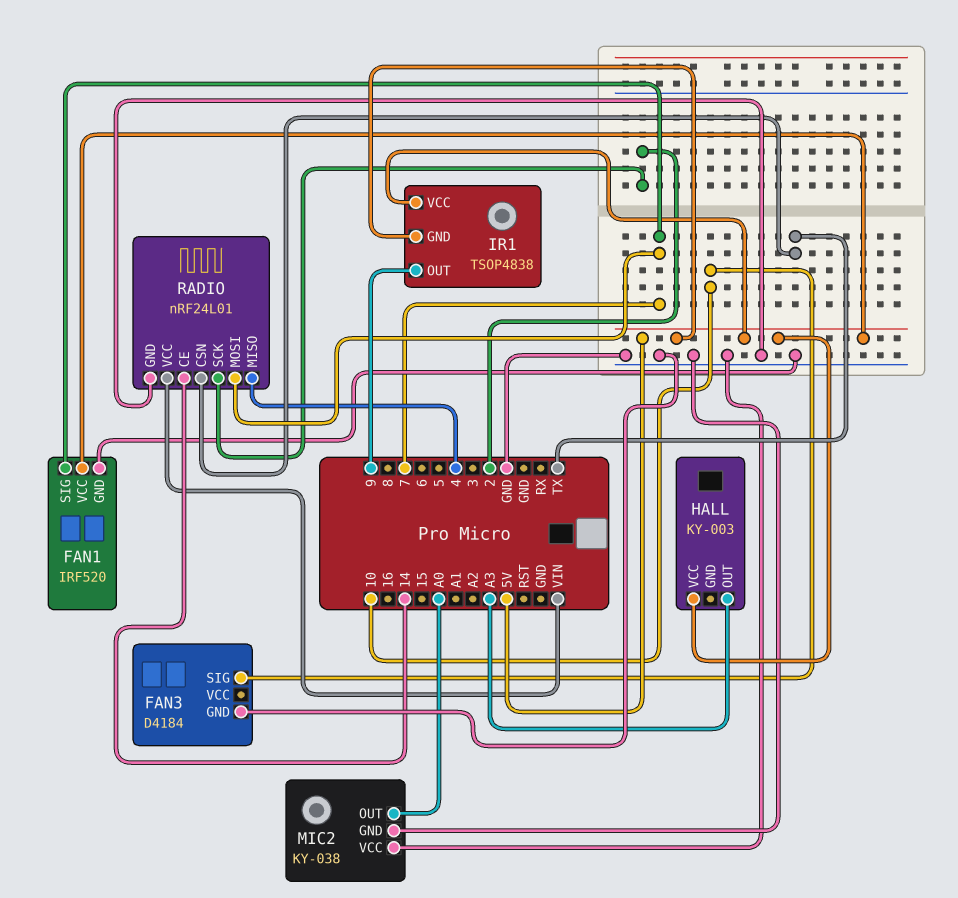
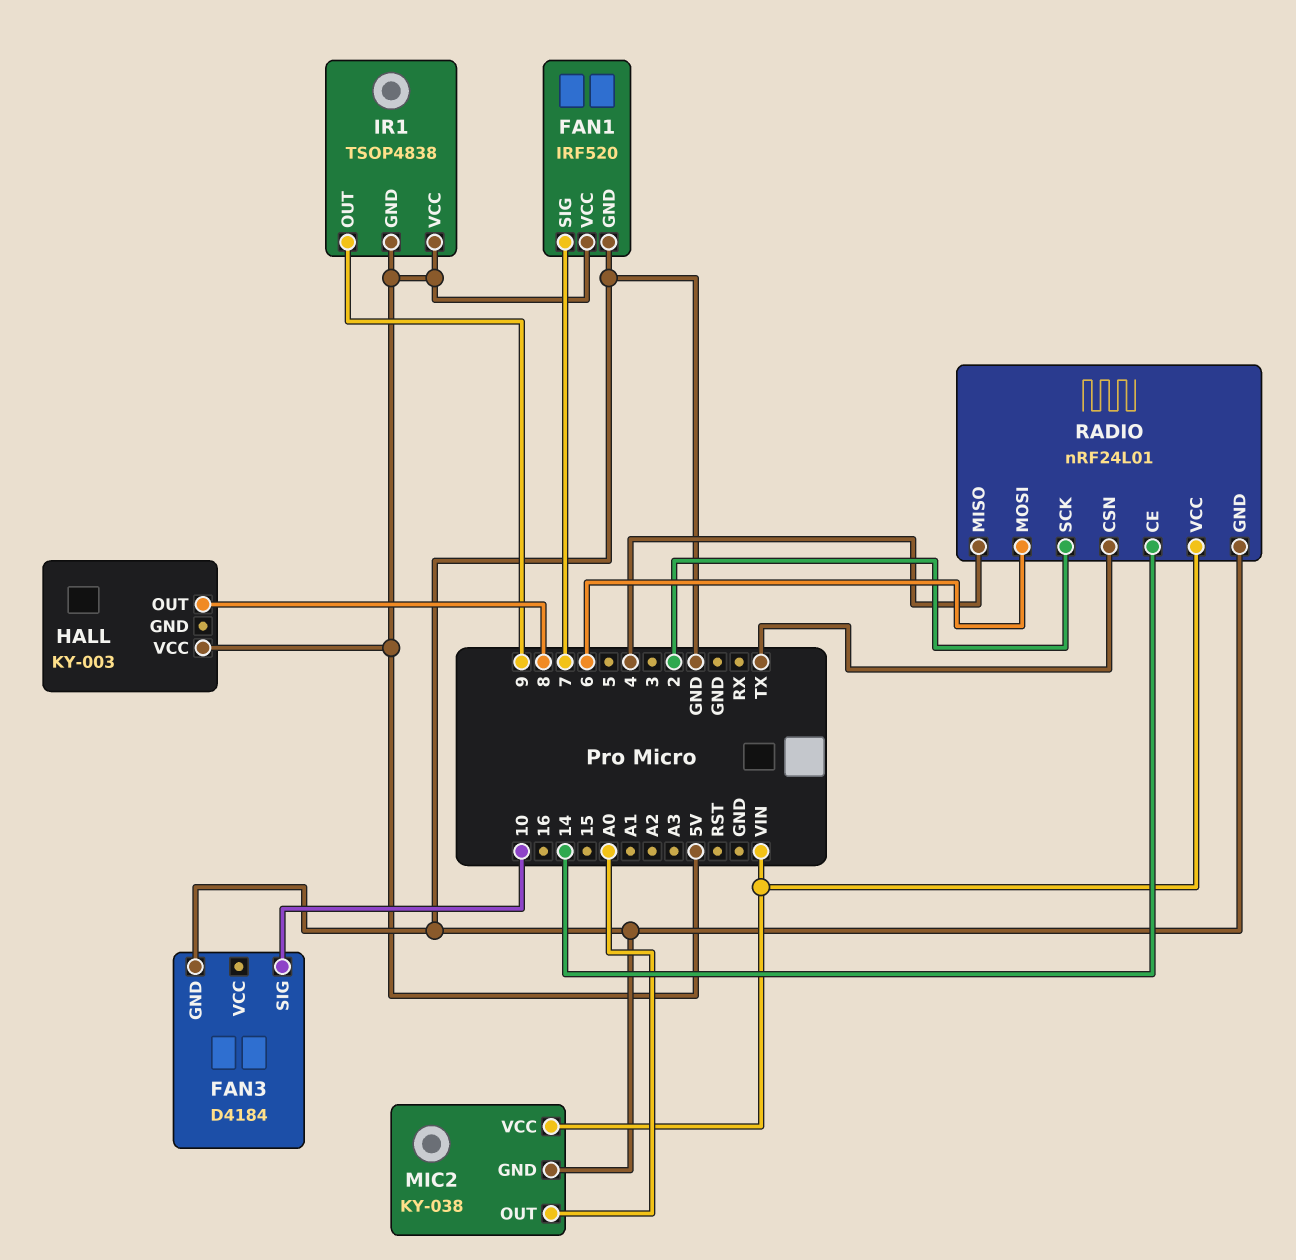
HALL pin OUT: A3 -> 8
MIC2 pin VCC: GND -> VIN
RADIO pin MOSI: 7 -> 6

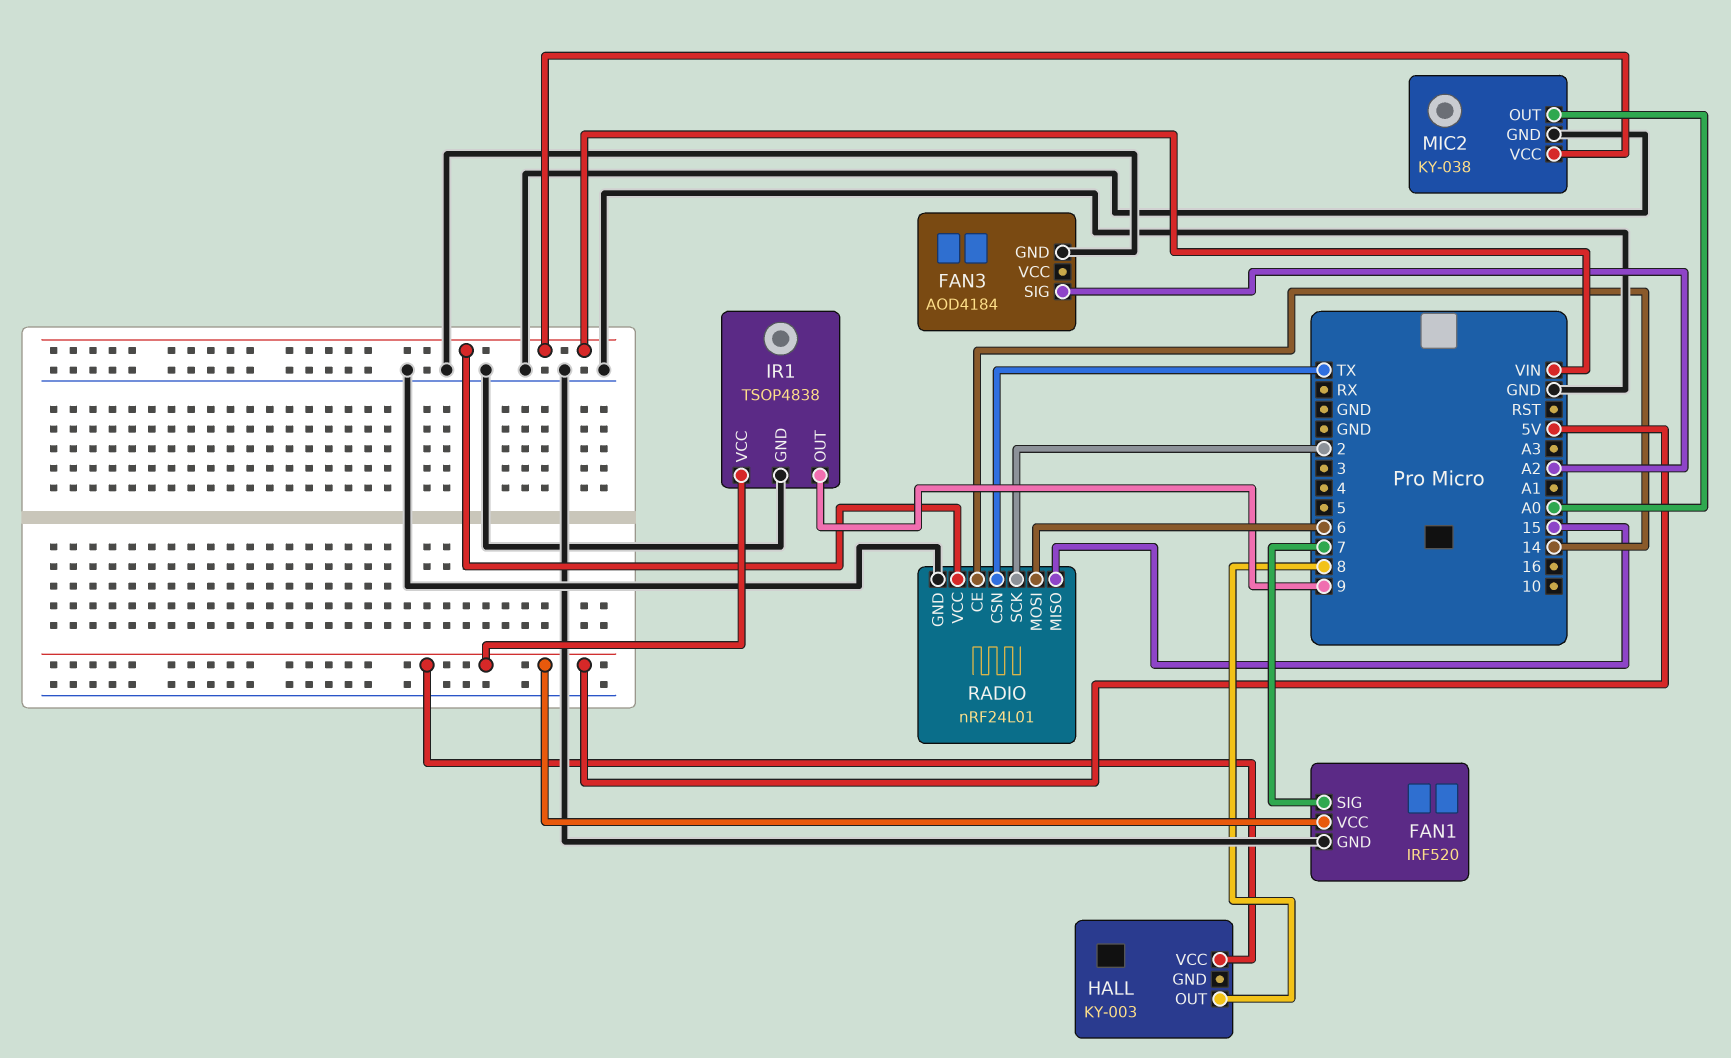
FAN3: D4184 -> AOD4184
FAN3 pin SIG: 10 -> A2
IR1 pin GND: 5V -> GND
RADIO pin MISO: 4 -> 15

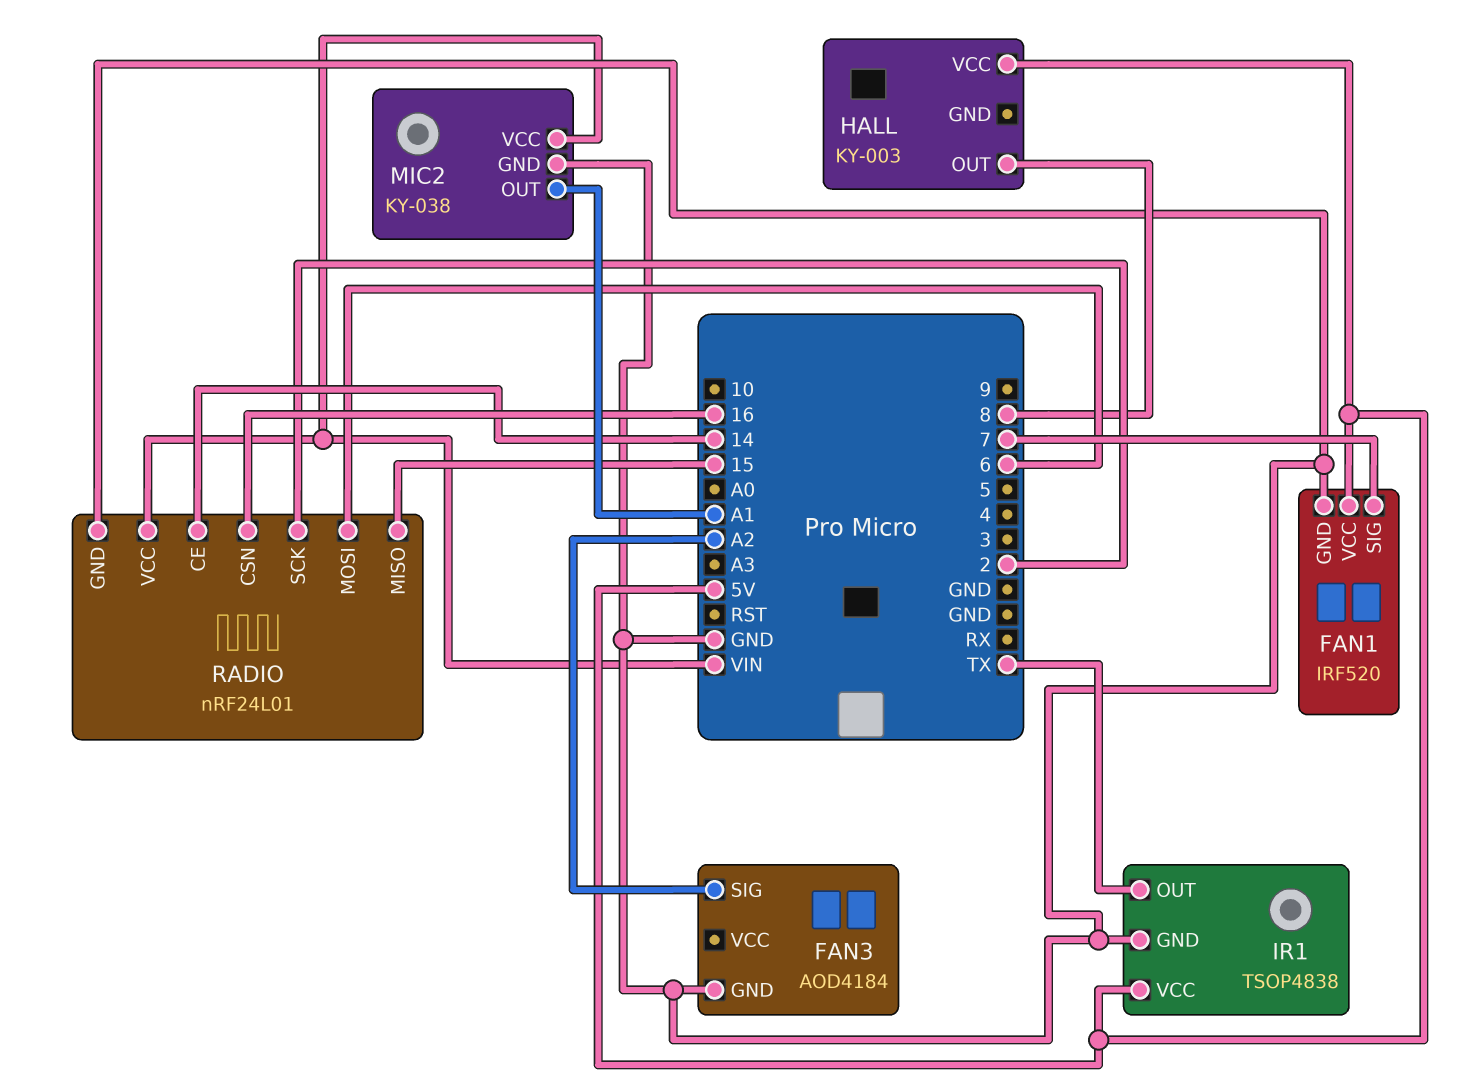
IR1 pin OUT: 9 -> TX
MIC2 pin OUT: A0 -> A1
RADIO pin CSN: TX -> 16

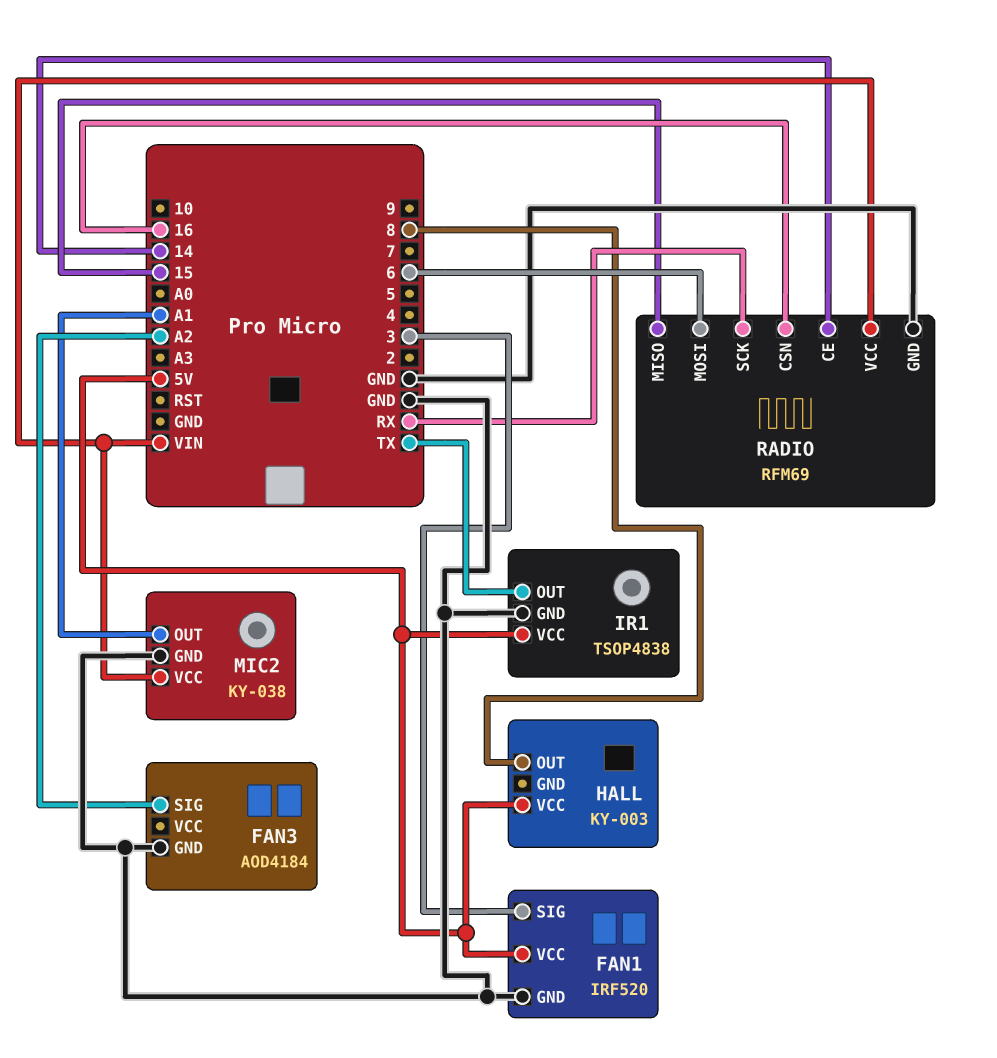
FAN1 pin SIG: 7 -> 3
RADIO: nRF24L01 -> RFM69
RADIO pin SCK: 2 -> RX

